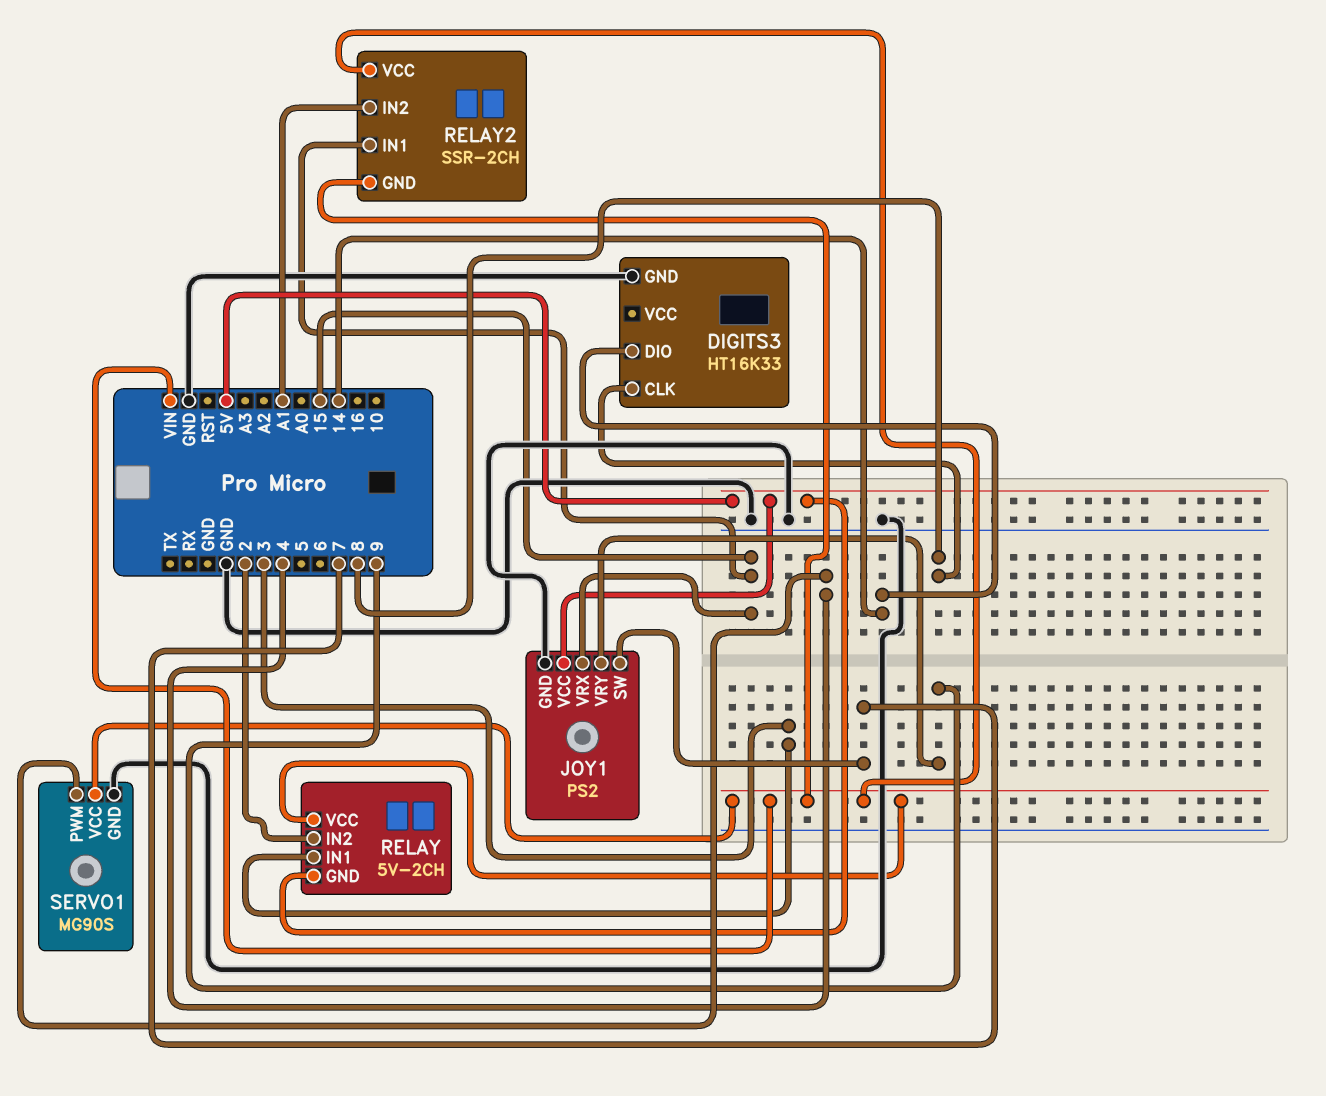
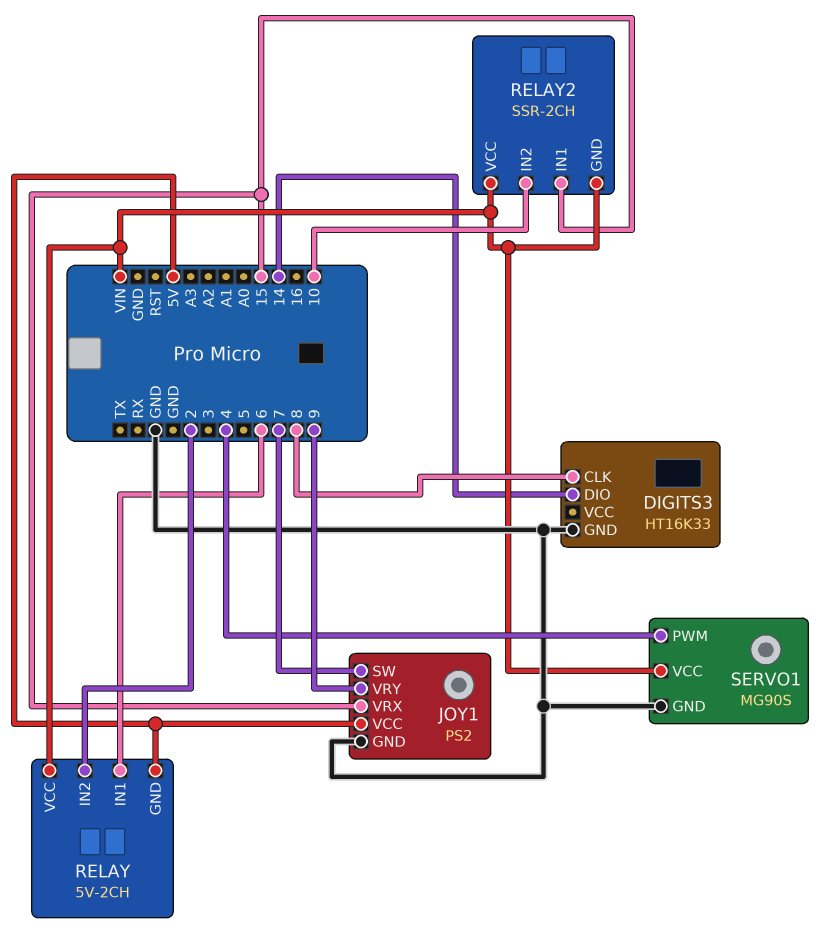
RELAY pin IN1: 3 -> 6
RELAY2 pin IN2: A1 -> 10

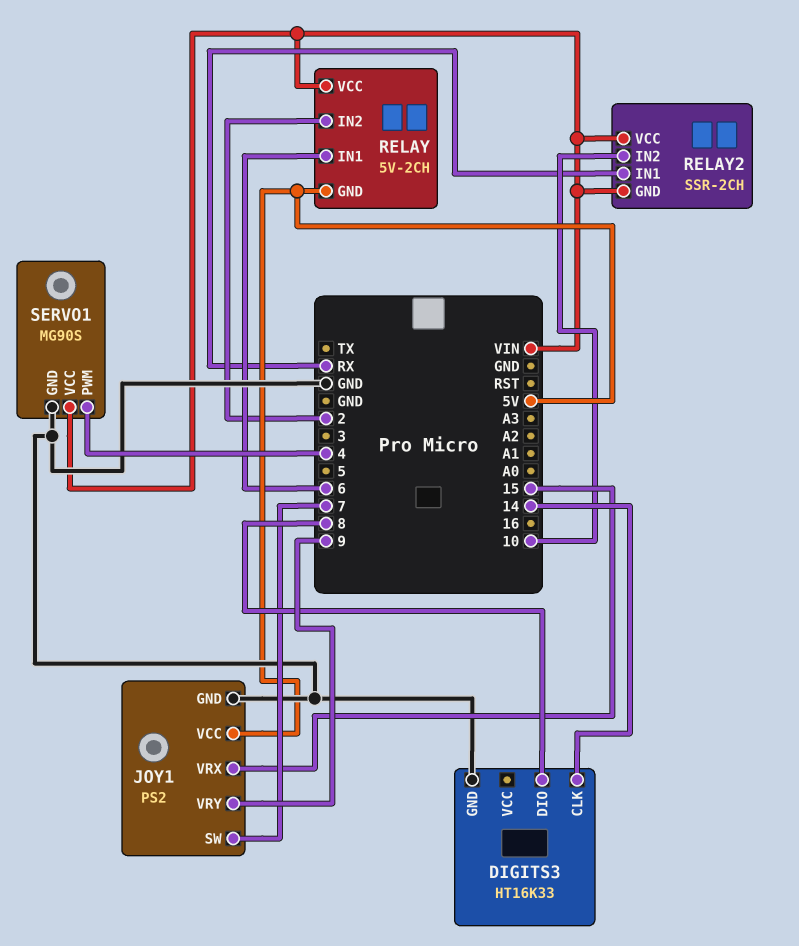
DIGITS3 pin CLK: 8 -> 14
DIGITS3 pin DIO: 14 -> 8
RELAY2 pin IN1: 15 -> RX

